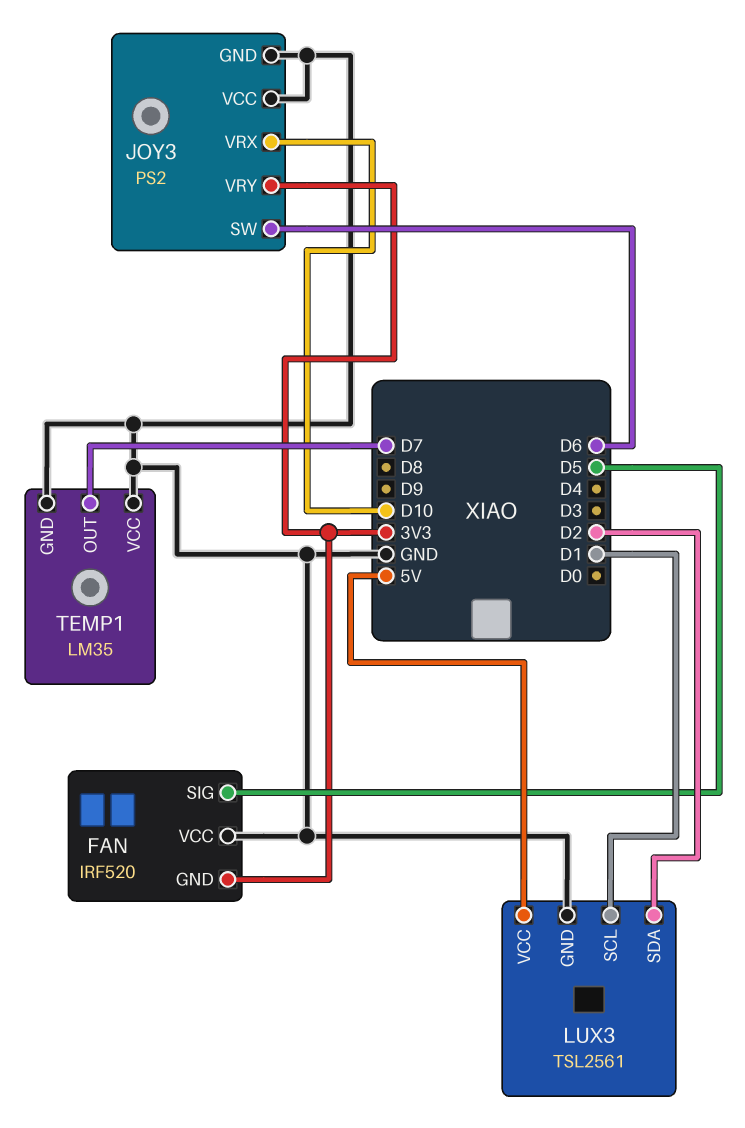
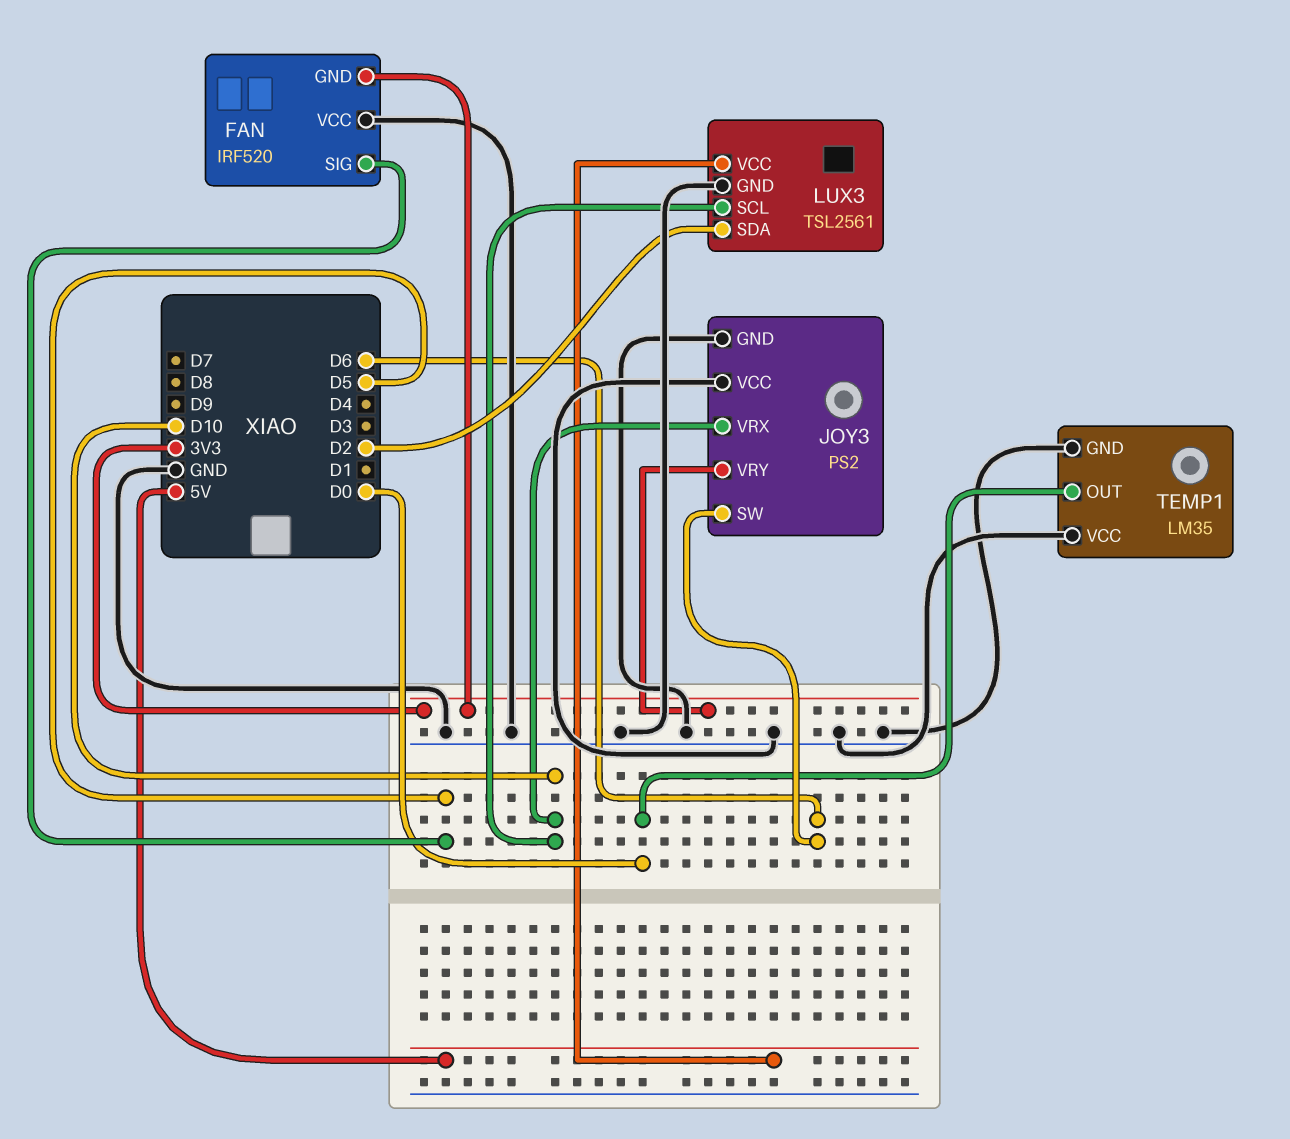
LUX3 pin SCL: D1 -> D10
TEMP1 pin OUT: D7 -> D0

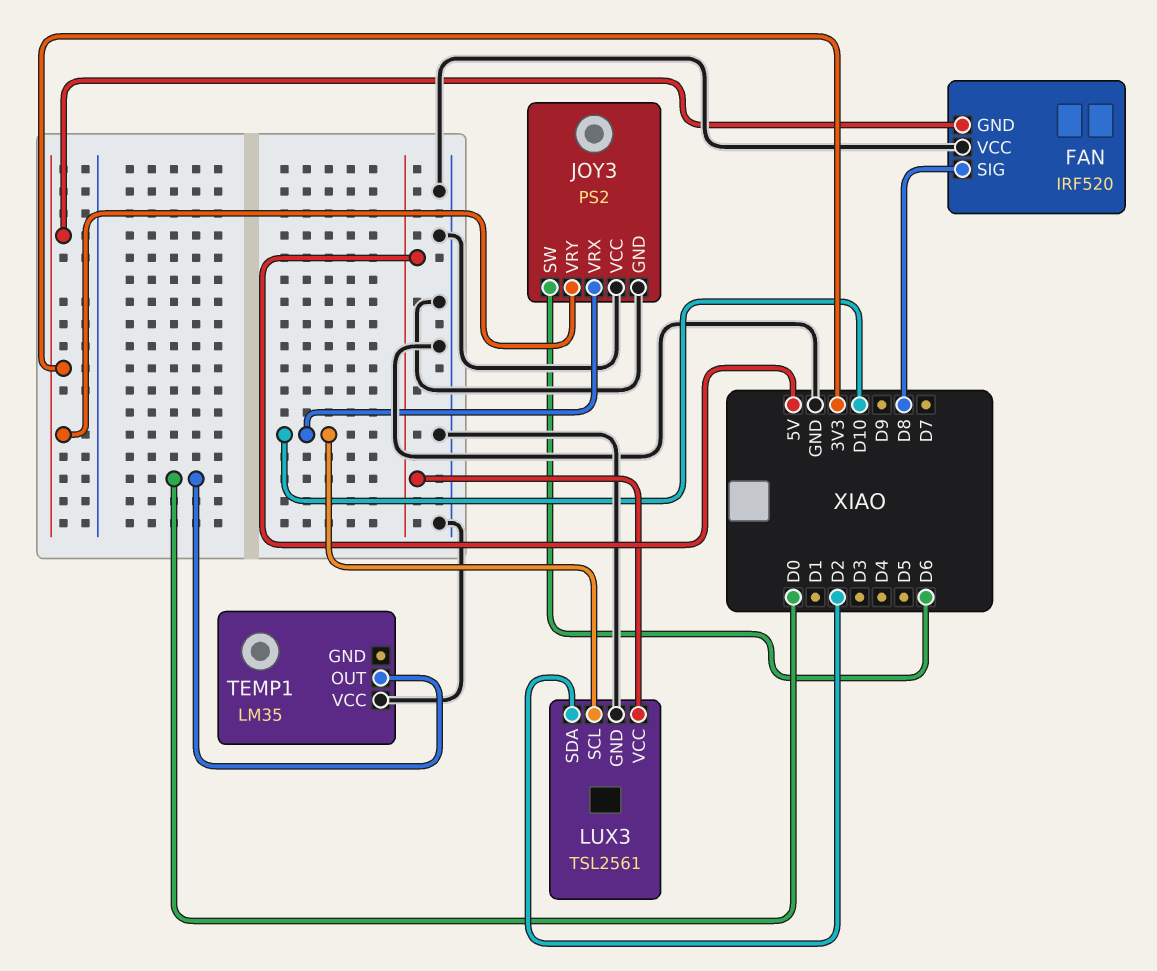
FAN pin SIG: D5 -> D8
TEMP1 pin GND: GND -> none

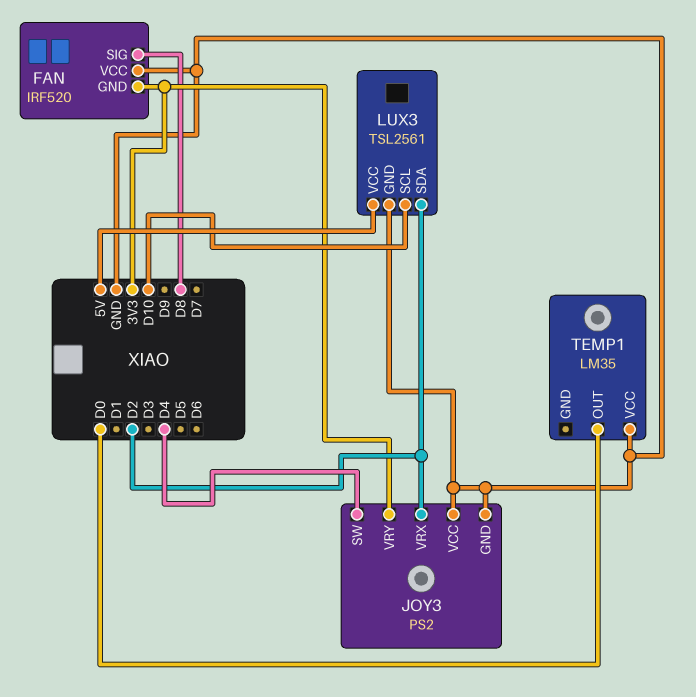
JOY3 pin SW: D6 -> D4
JOY3 pin VRX: D10 -> D2

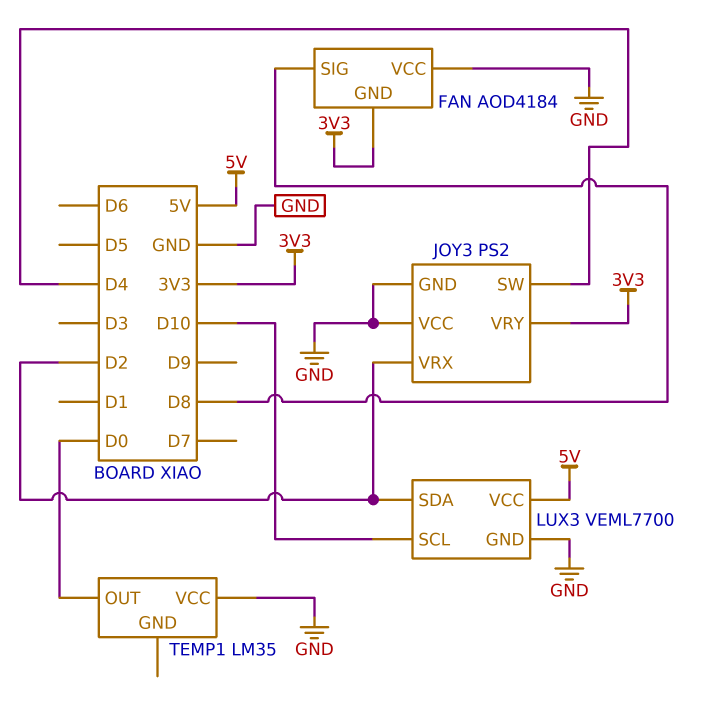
FAN: IRF520 -> AOD4184
LUX3: TSL2561 -> VEML7700

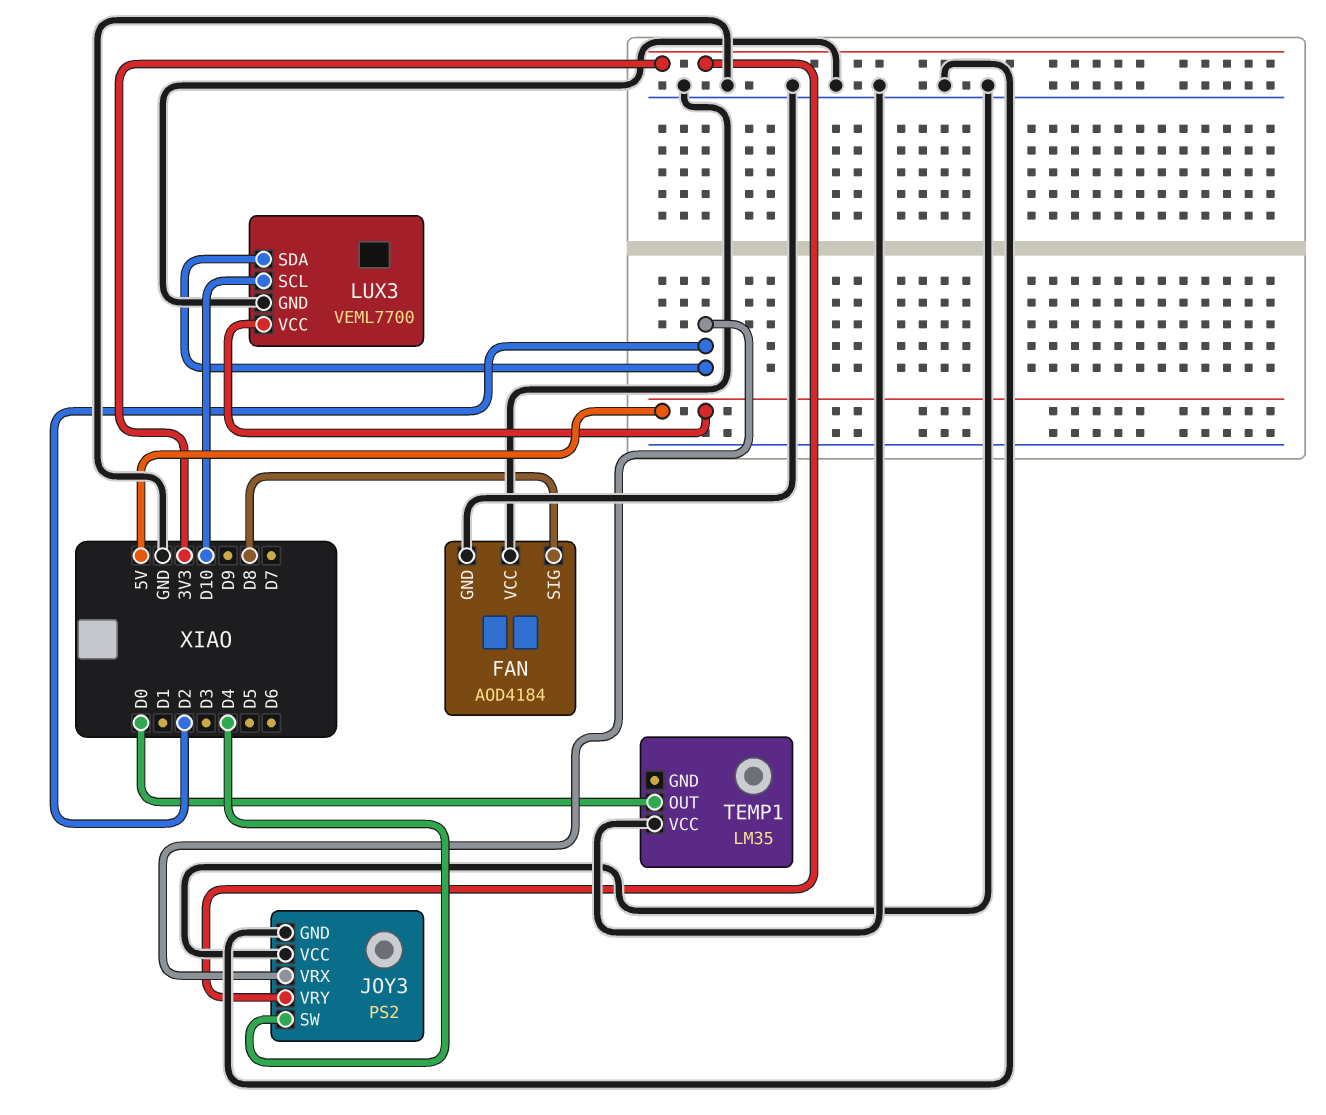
FAN pin GND: 3V3 -> GND

